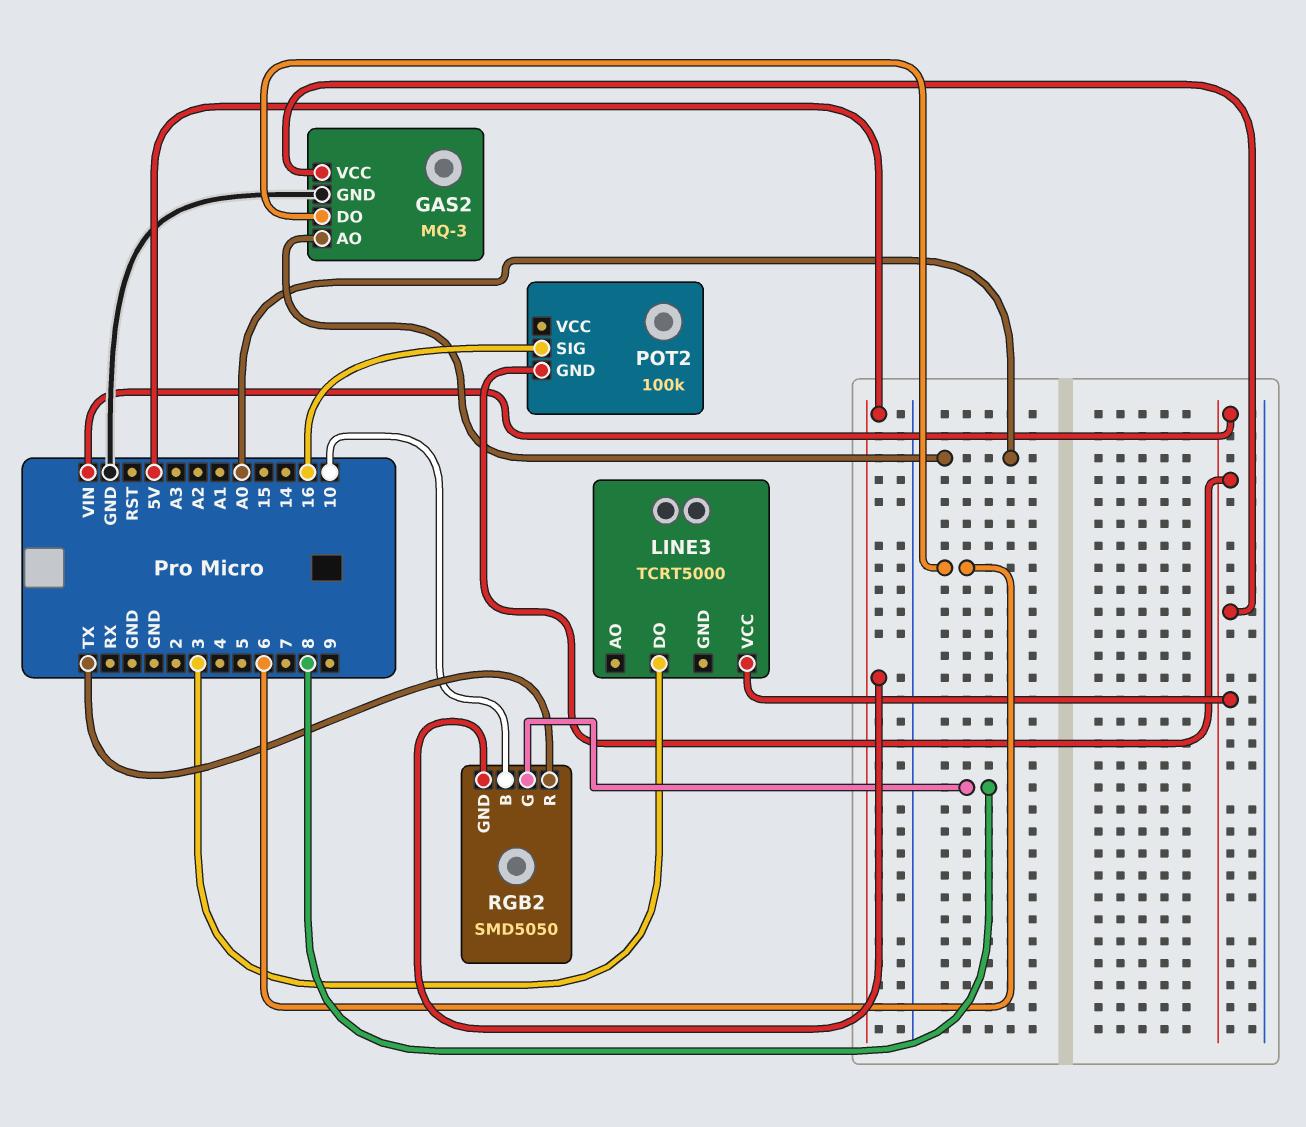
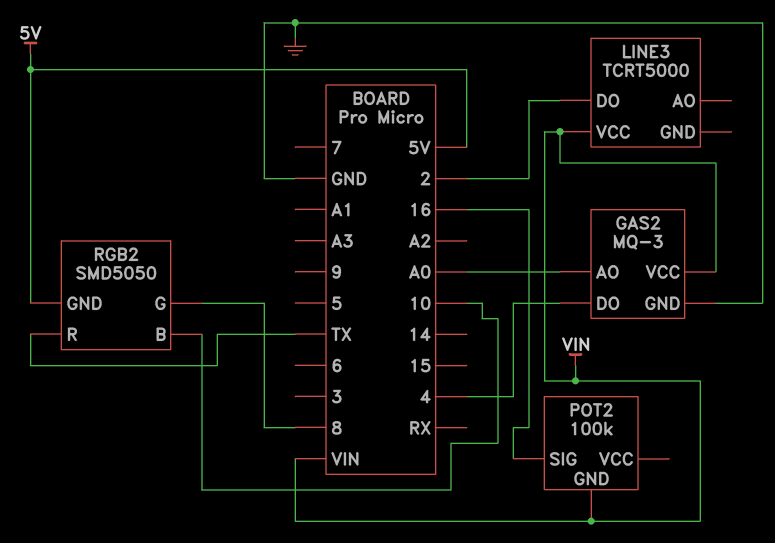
GAS2 pin DO: 6 -> 4
LINE3 pin DO: 3 -> 2

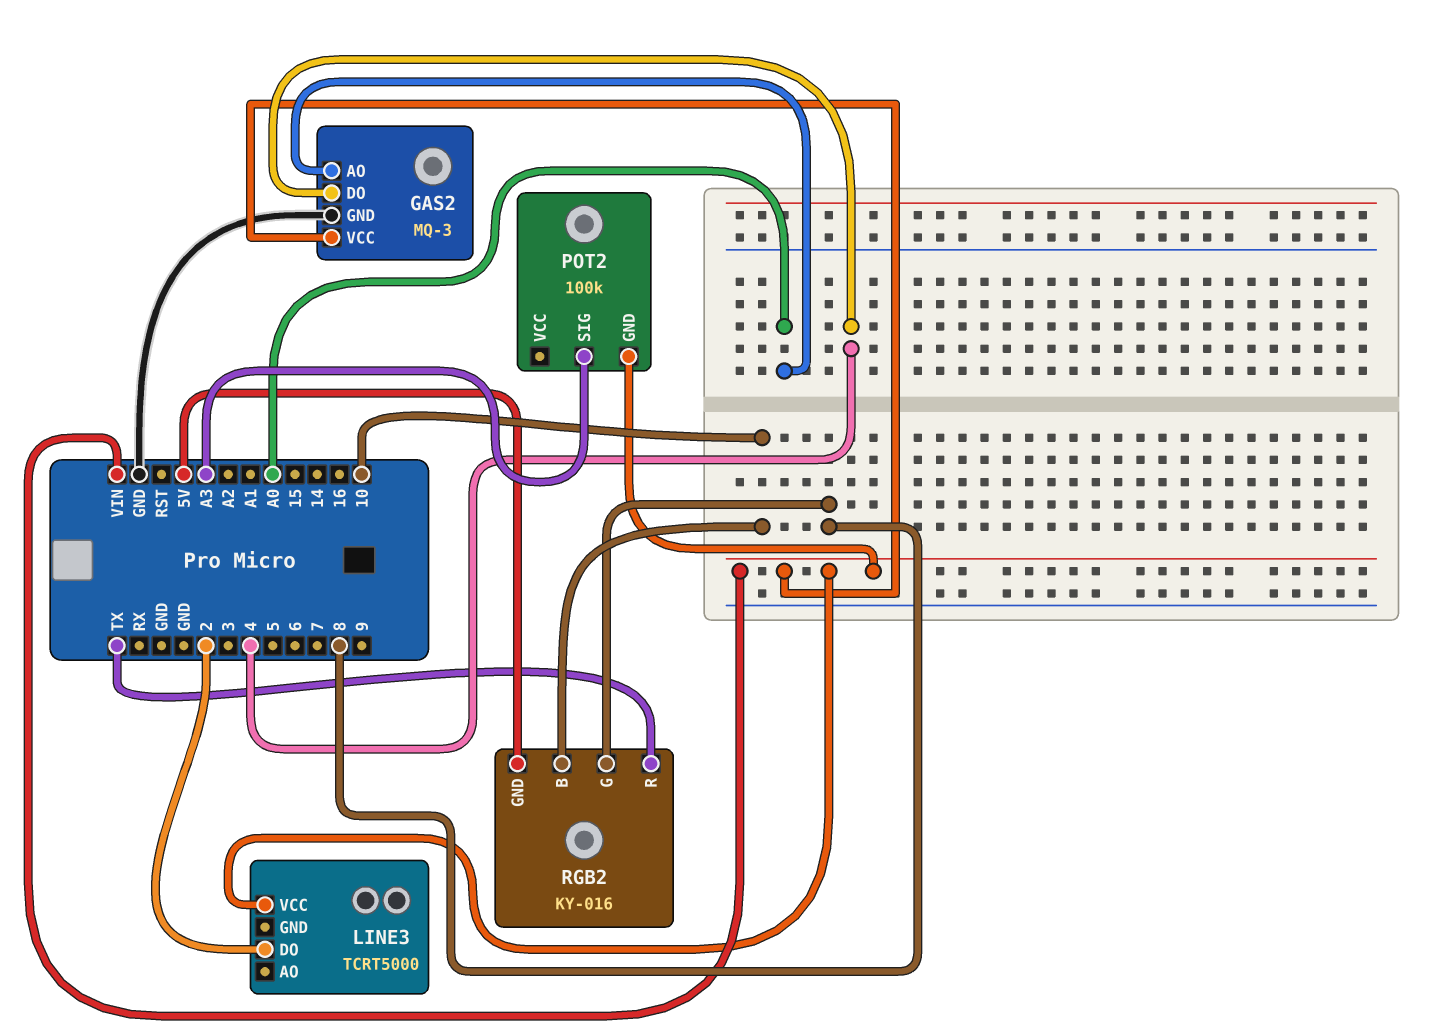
POT2 pin SIG: 16 -> A3
RGB2: SMD5050 -> KY-016

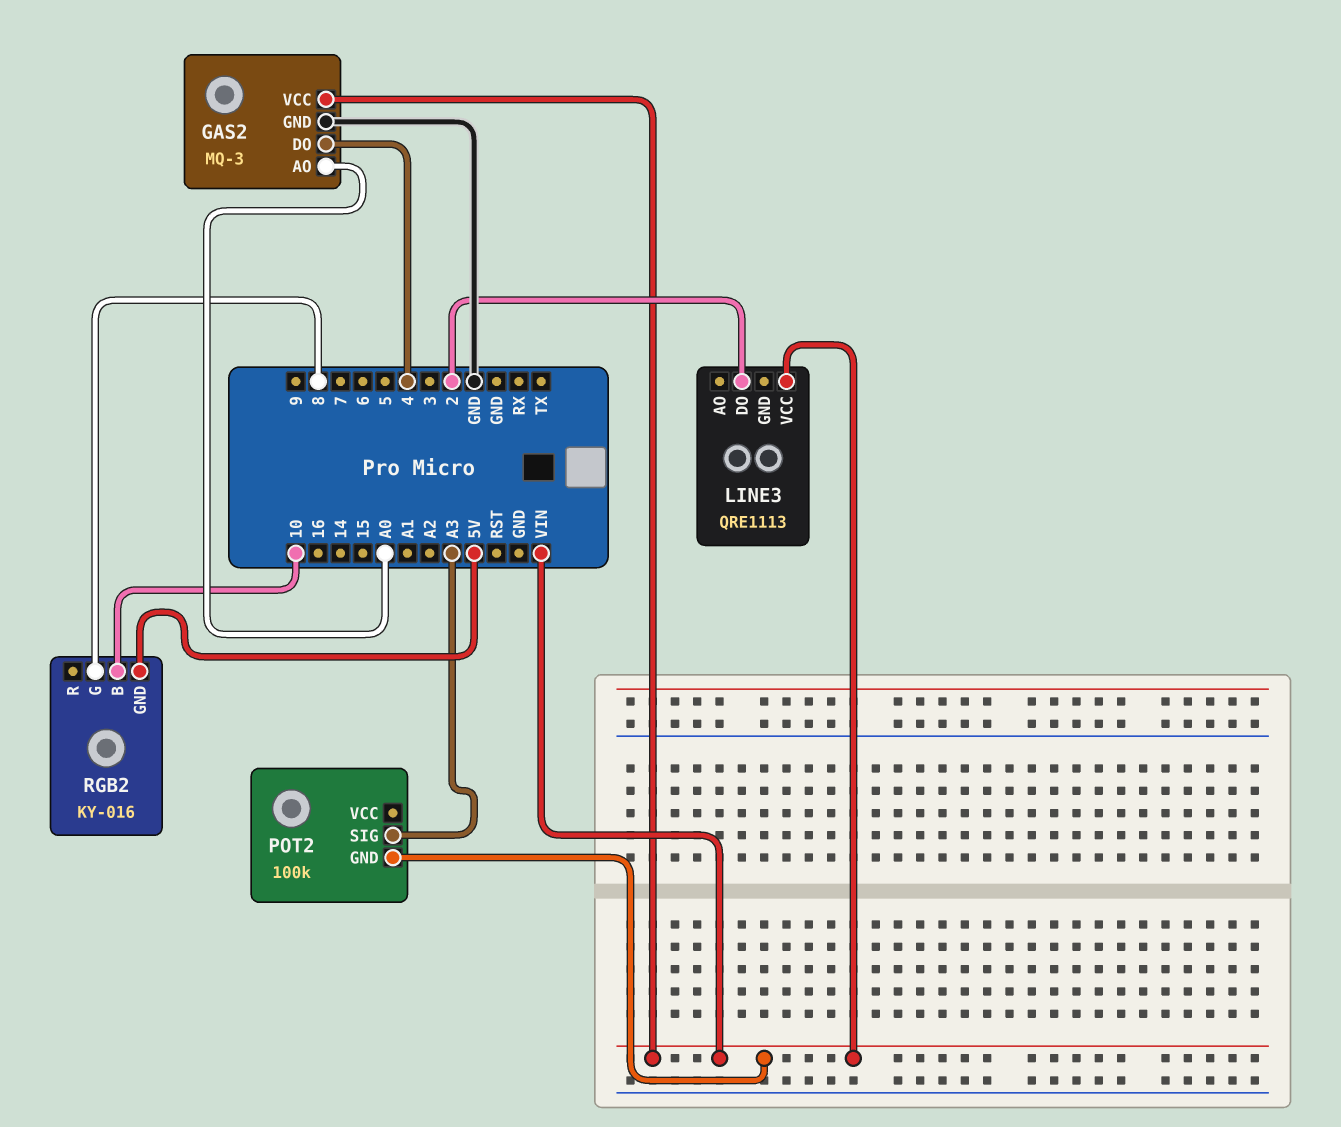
LINE3: TCRT5000 -> QRE1113
RGB2 pin R: TX -> none

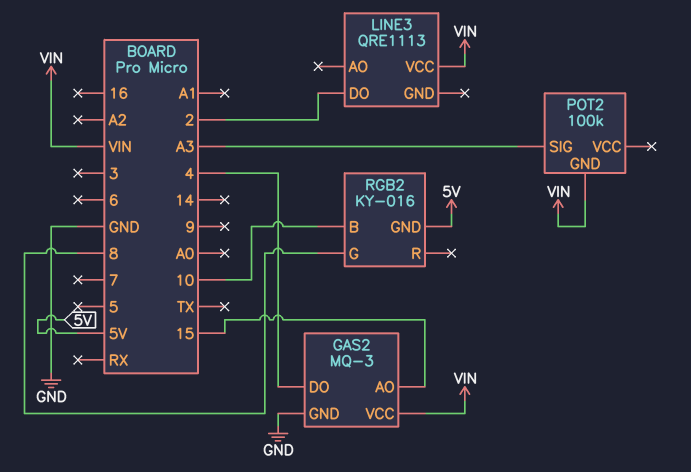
GAS2 pin AO: A0 -> 15

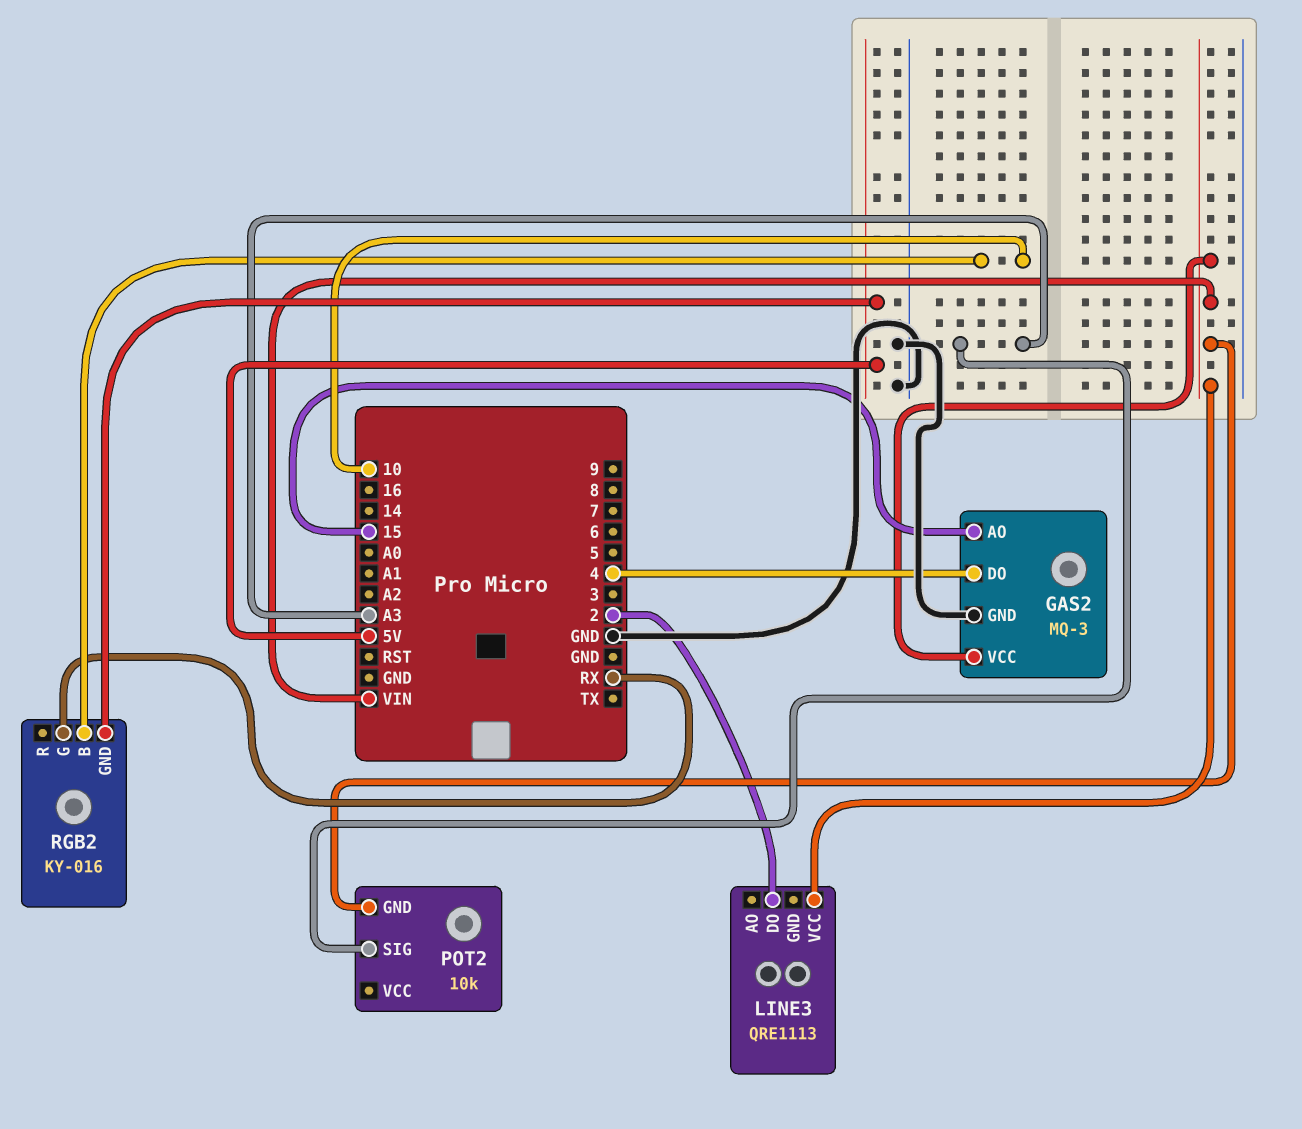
POT2: 100k -> 10k
RGB2 pin G: 8 -> RX

